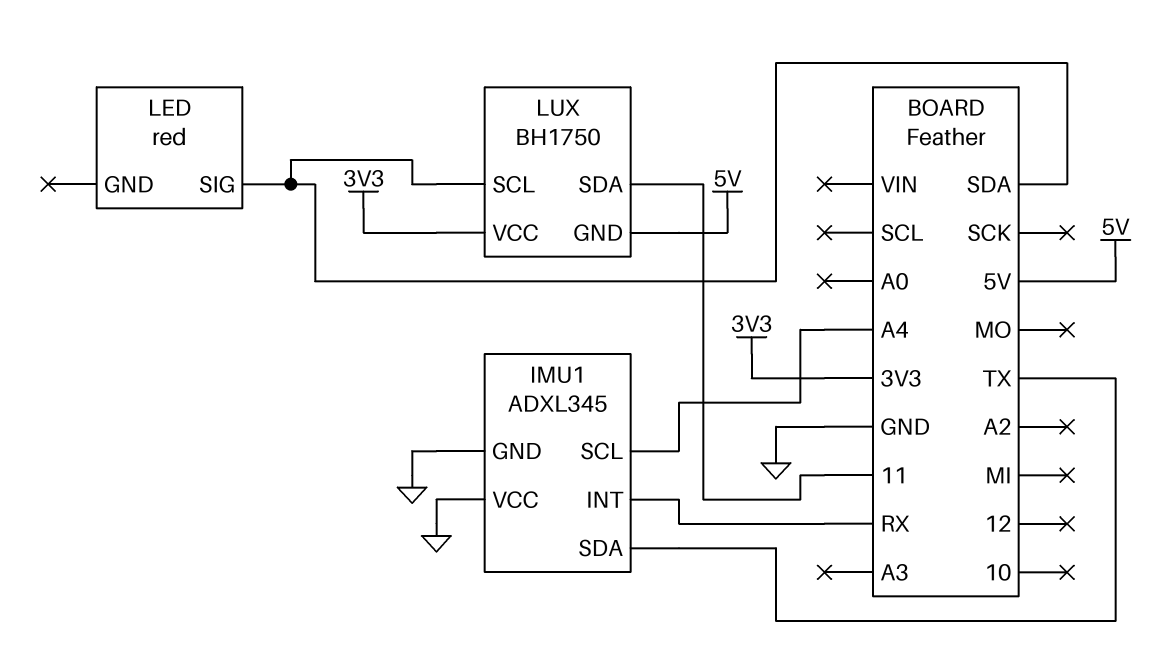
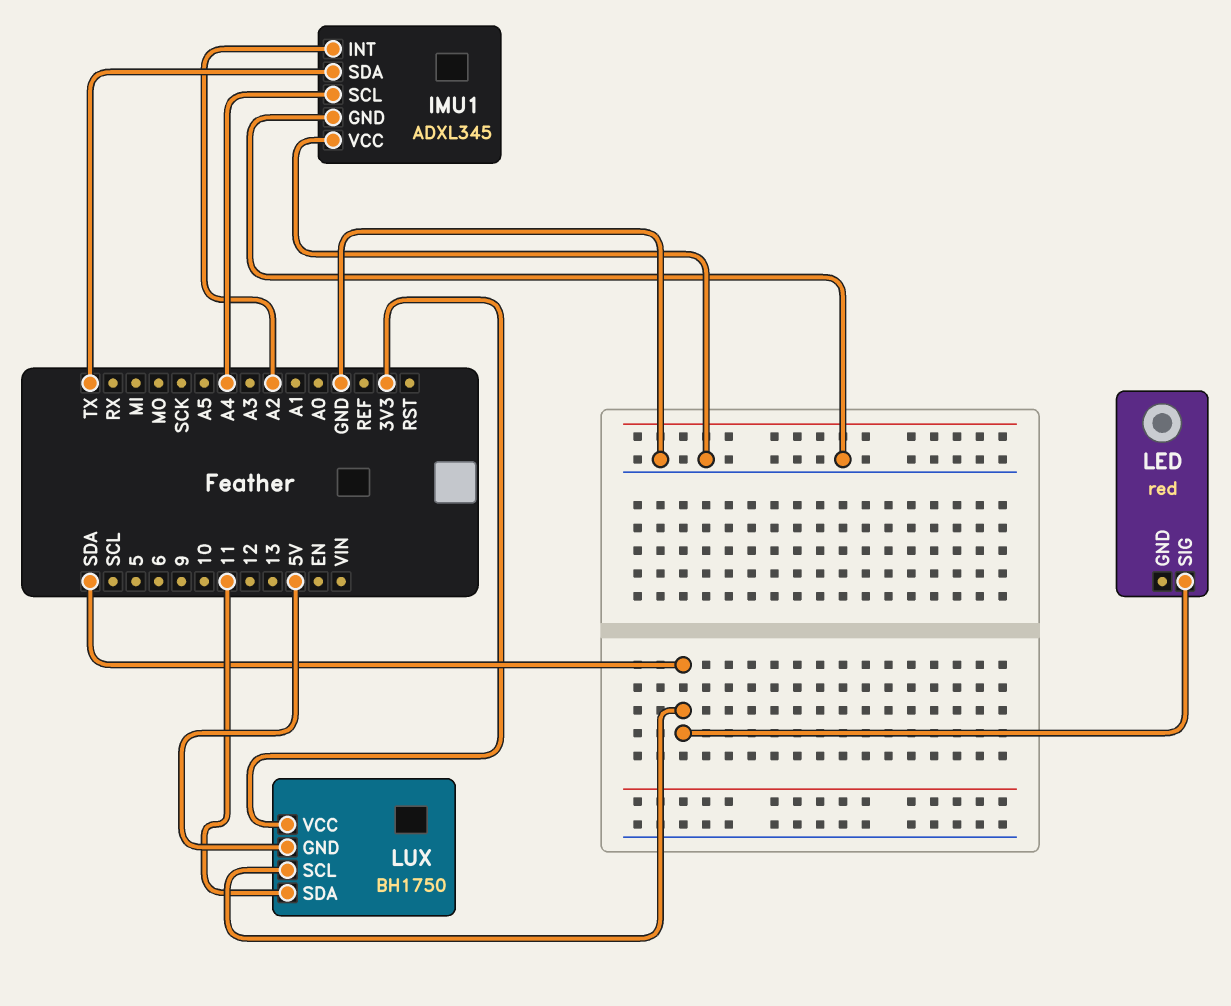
IMU1 pin INT: RX -> A2

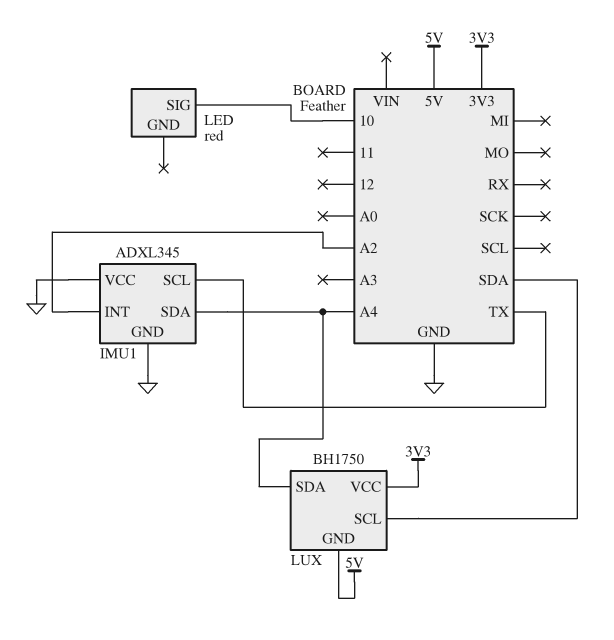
IMU1 pin SCL: A4 -> TX
IMU1 pin SDA: TX -> A4
LED pin SIG: SDA -> 10
LUX pin SDA: 11 -> A4

